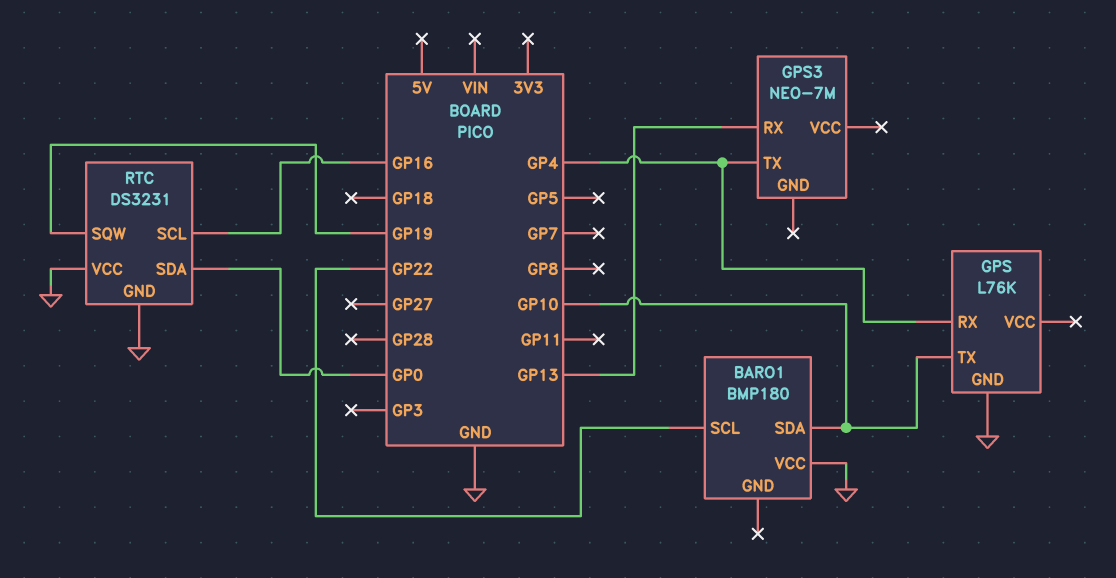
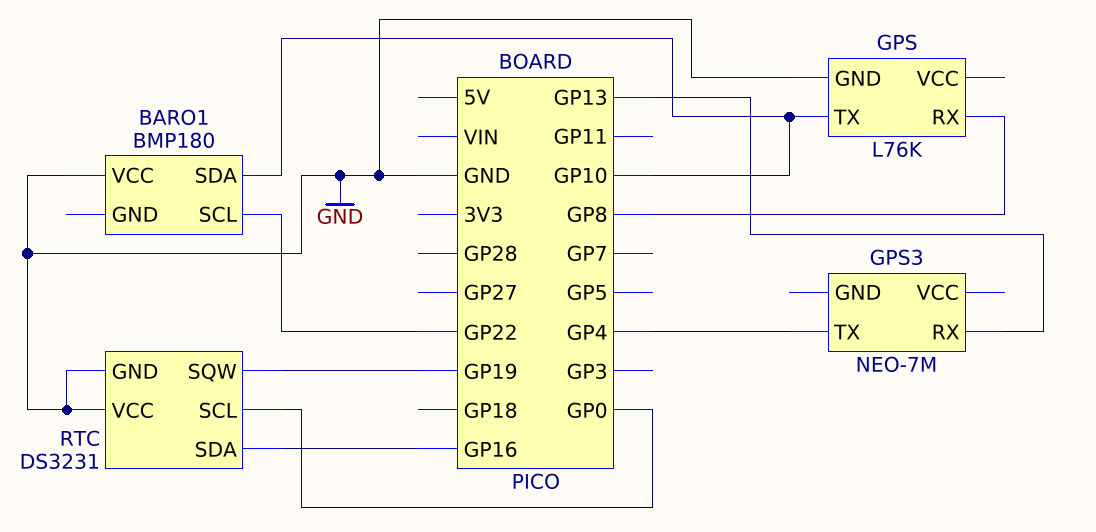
GPS pin RX: GP4 -> GP8
RTC pin SCL: GP16 -> GP0
RTC pin SDA: GP0 -> GP16

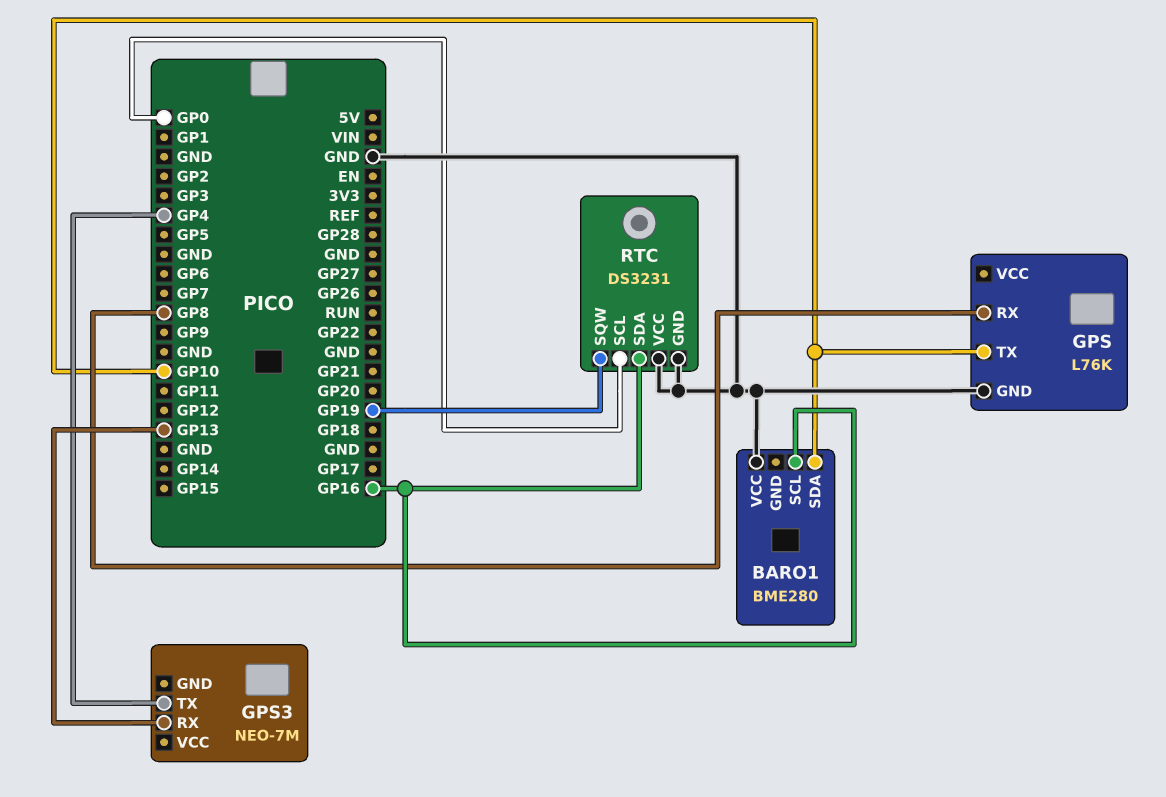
BARO1: BMP180 -> BME280
BARO1 pin SCL: GP22 -> GP16

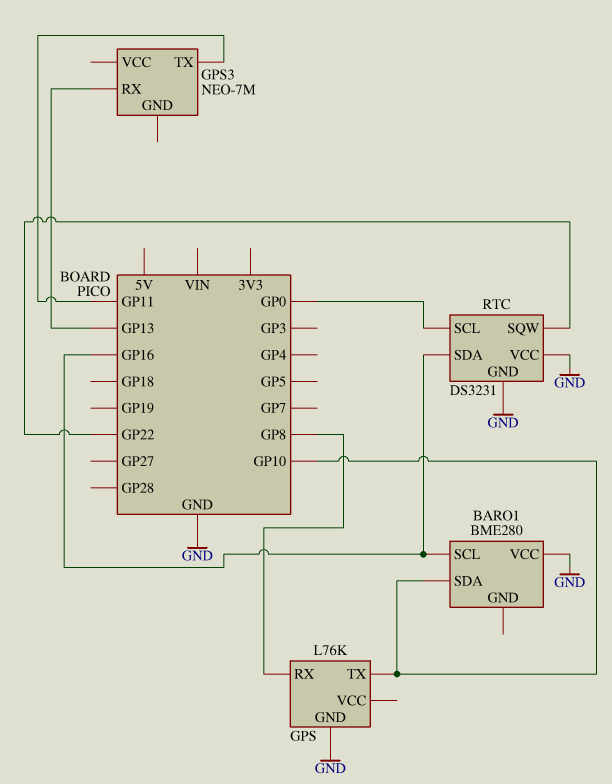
GPS3 pin TX: GP4 -> GP11
RTC pin SQW: GP19 -> GP22

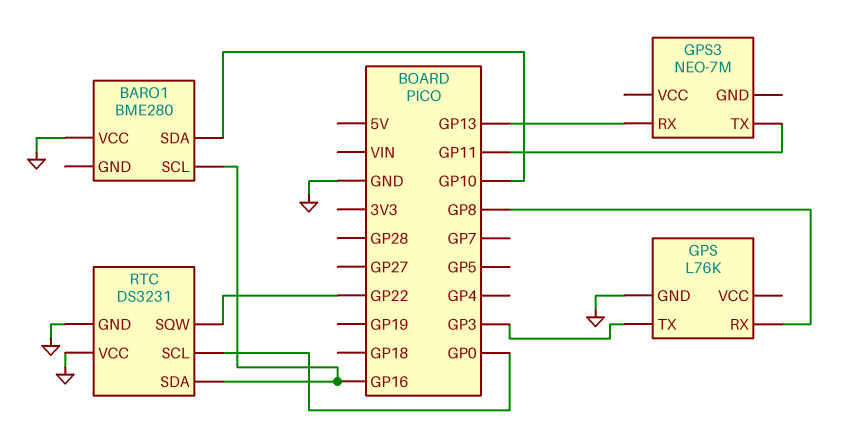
GPS pin TX: GP10 -> GP3

